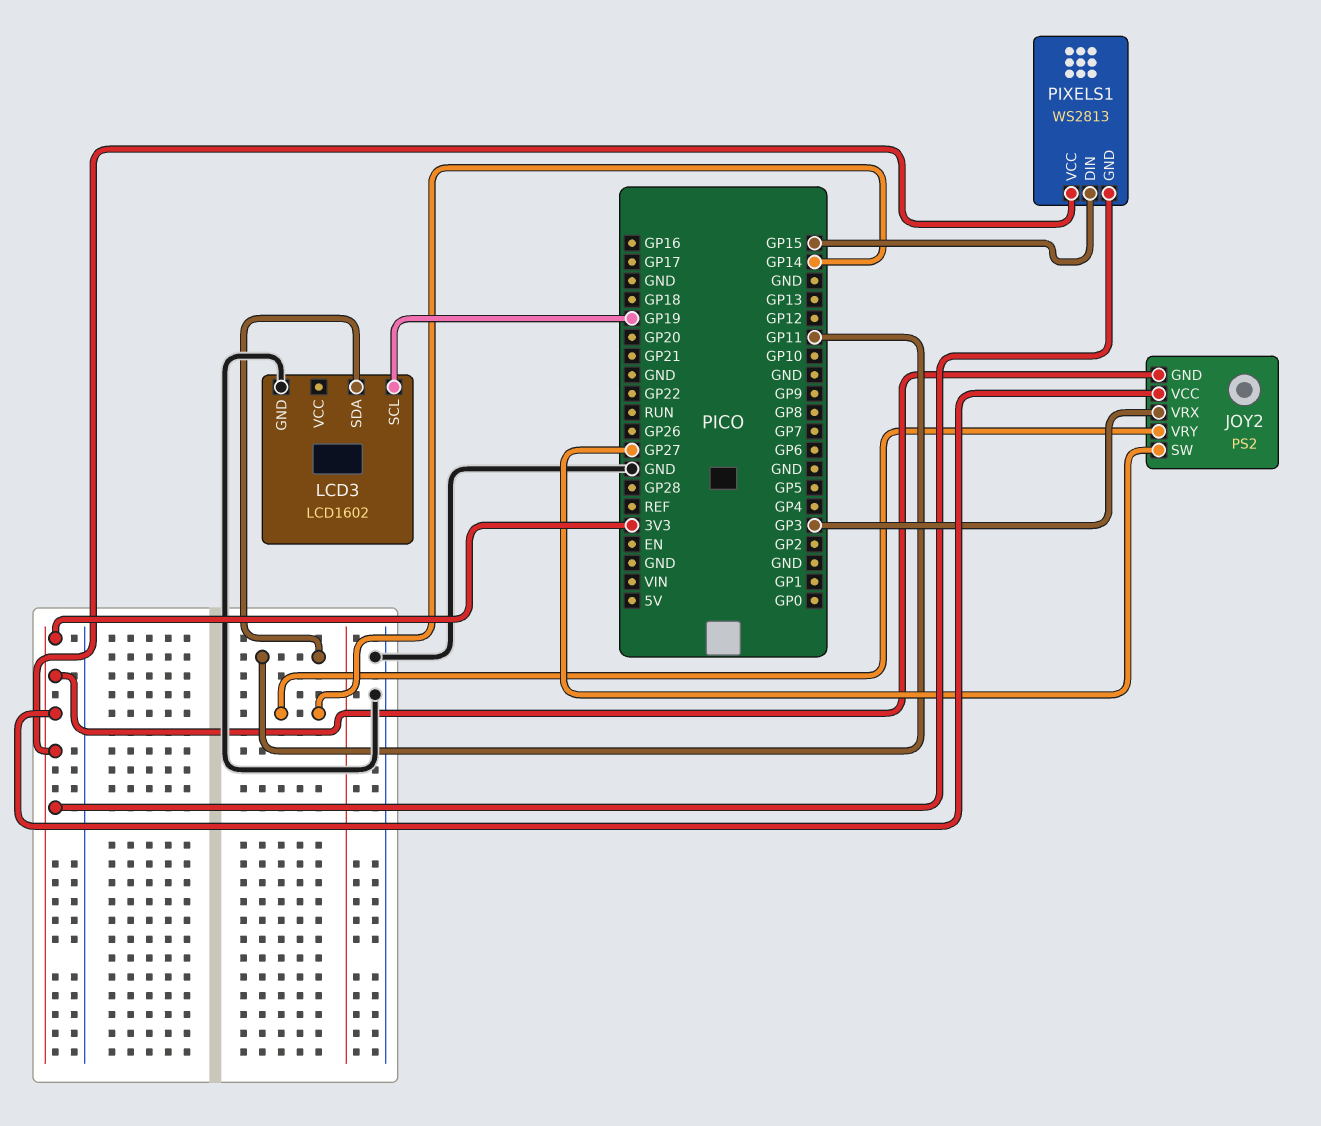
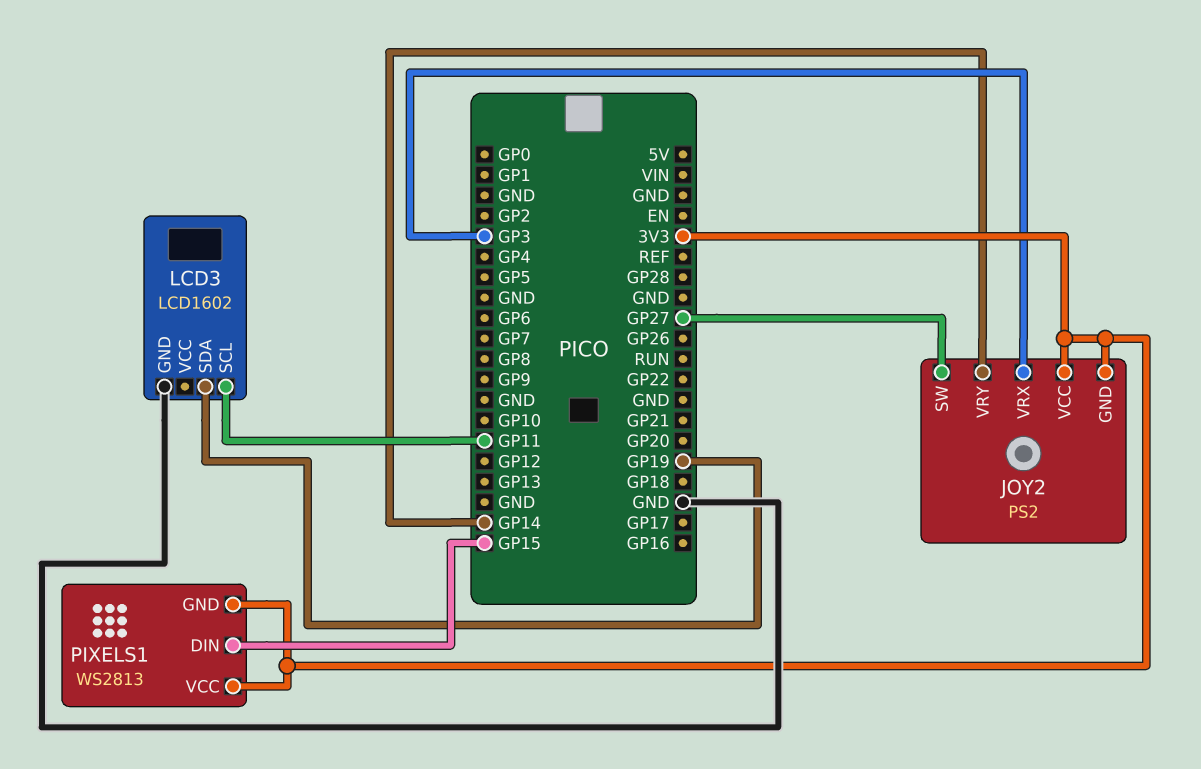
LCD3 pin SCL: GP19 -> GP11
LCD3 pin SDA: GP11 -> GP19

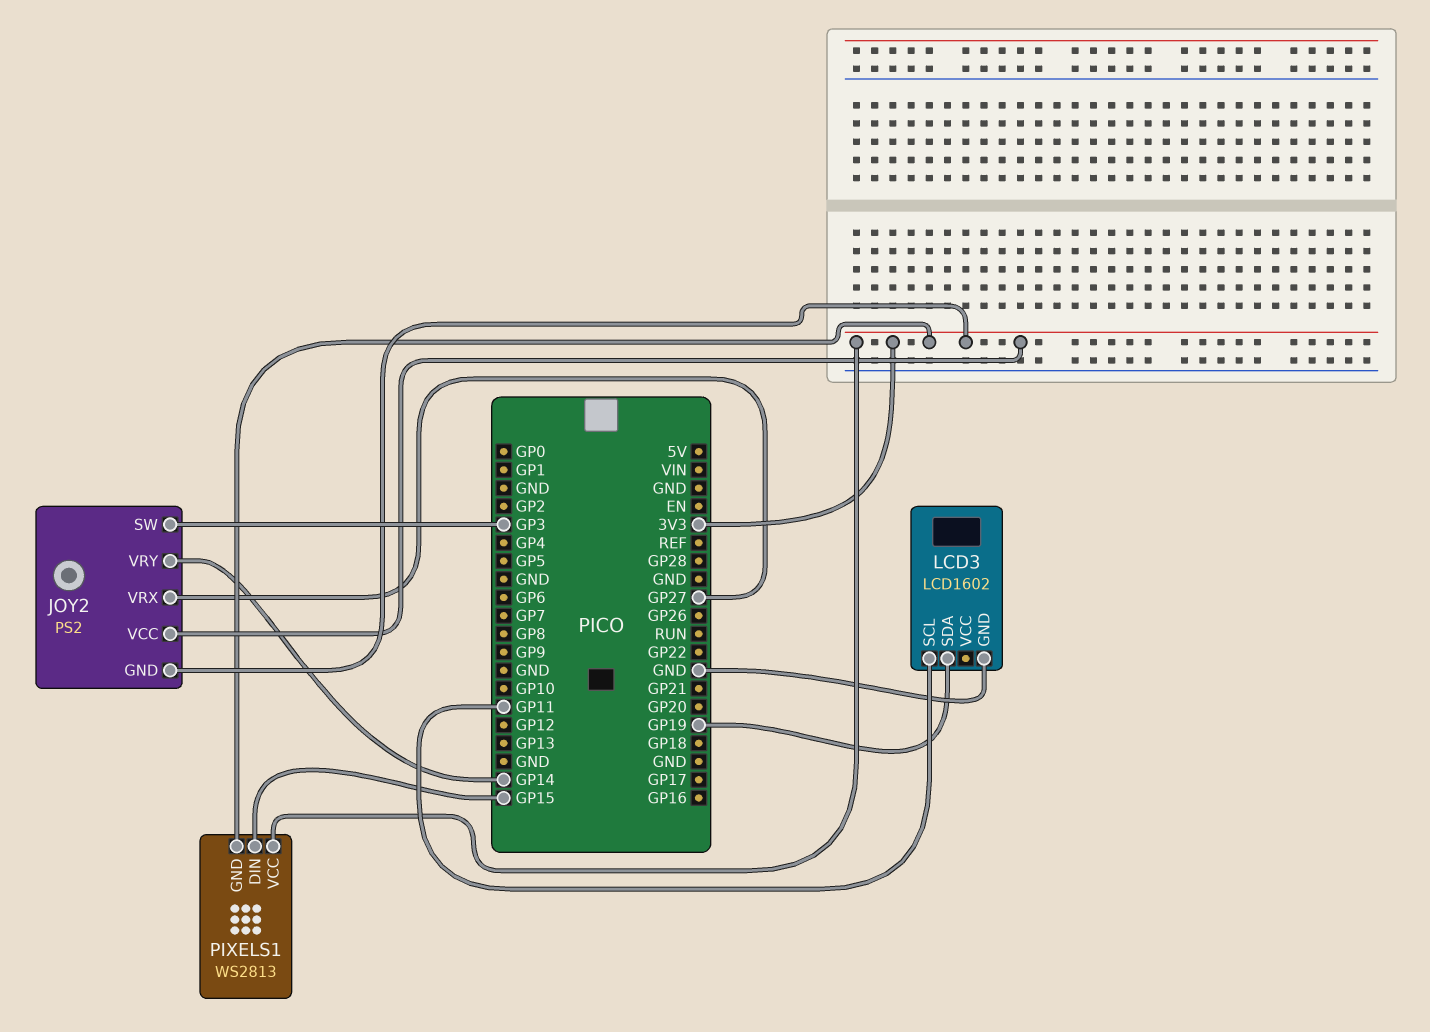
JOY2 pin SW: GP27 -> GP3
JOY2 pin VRX: GP3 -> GP27

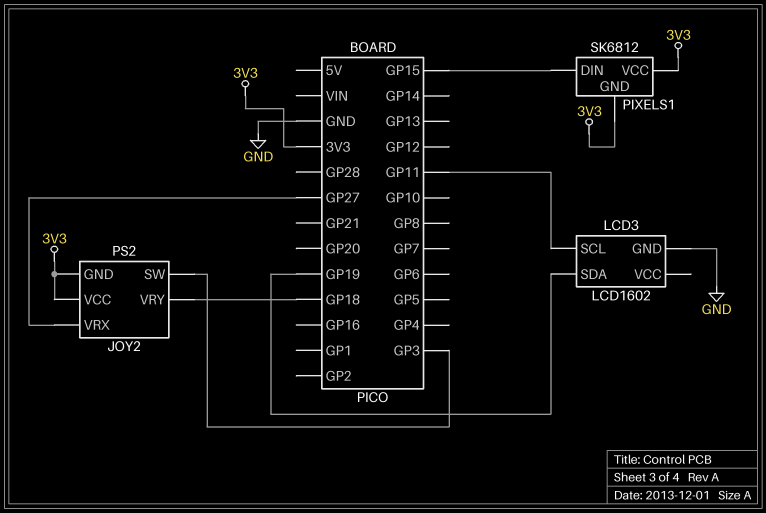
JOY2 pin VRY: GP14 -> GP18
PIXELS1: WS2813 -> SK6812

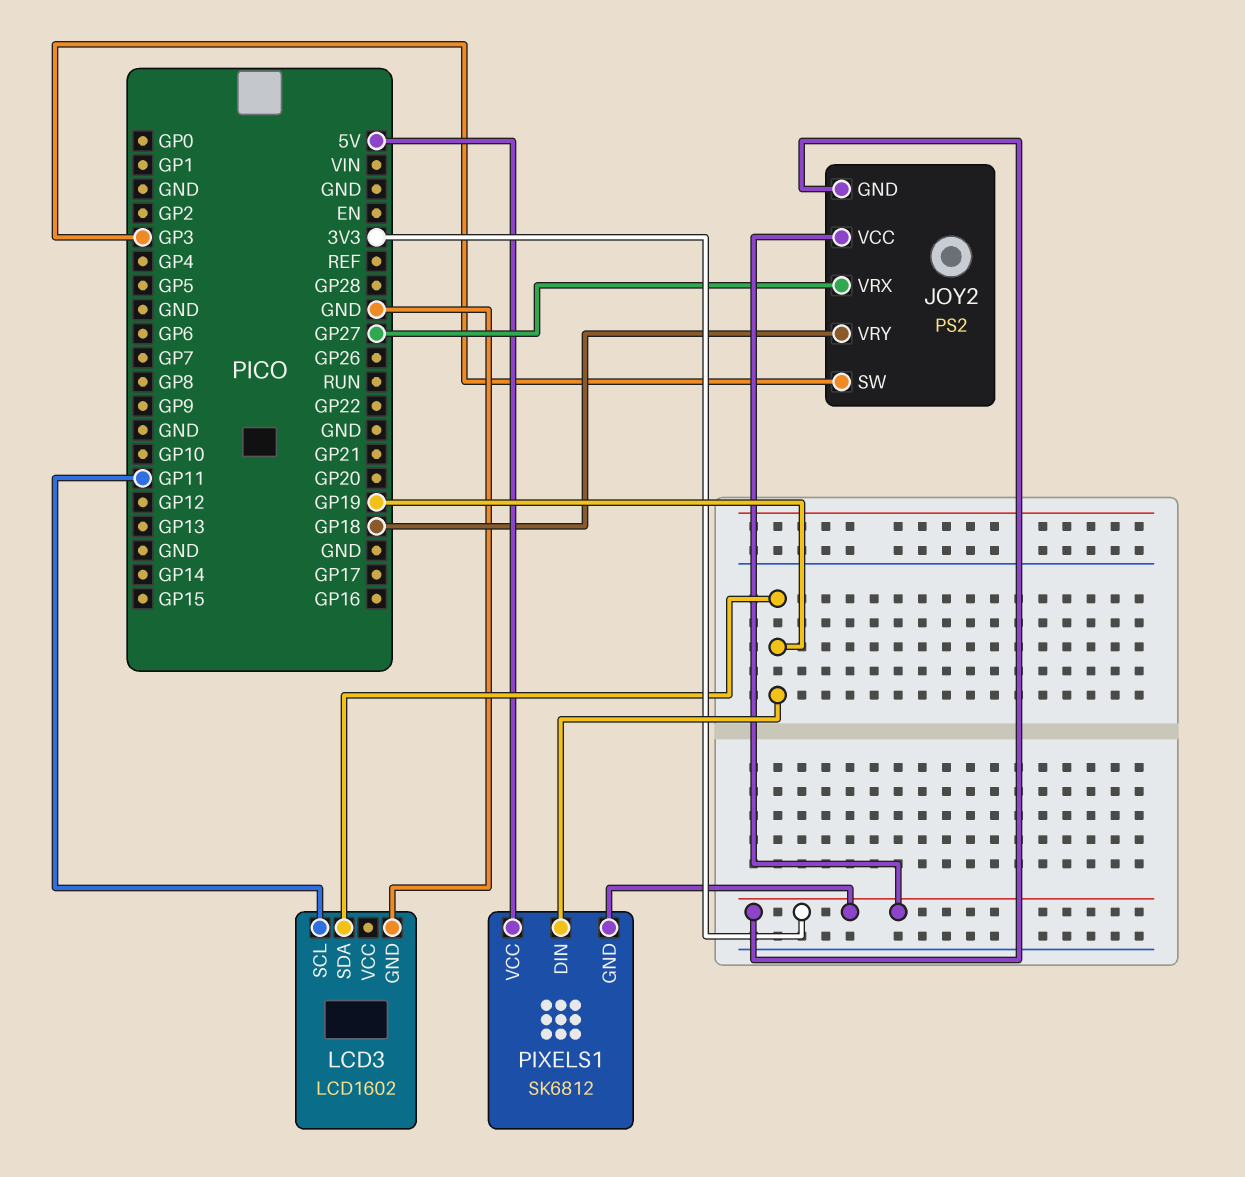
PIXELS1 pin DIN: GP15 -> GP19
PIXELS1 pin VCC: 3V3 -> 5V

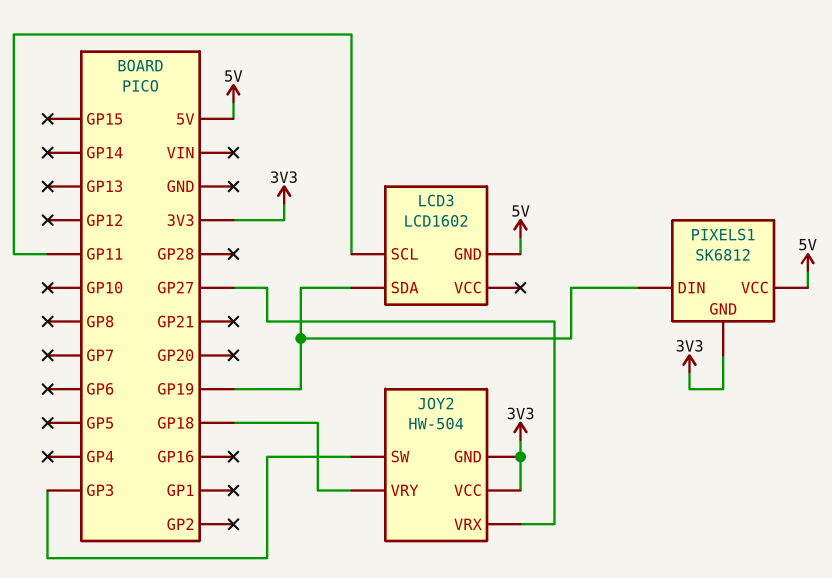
JOY2: PS2 -> HW-504
LCD3 pin GND: GND -> 5V

